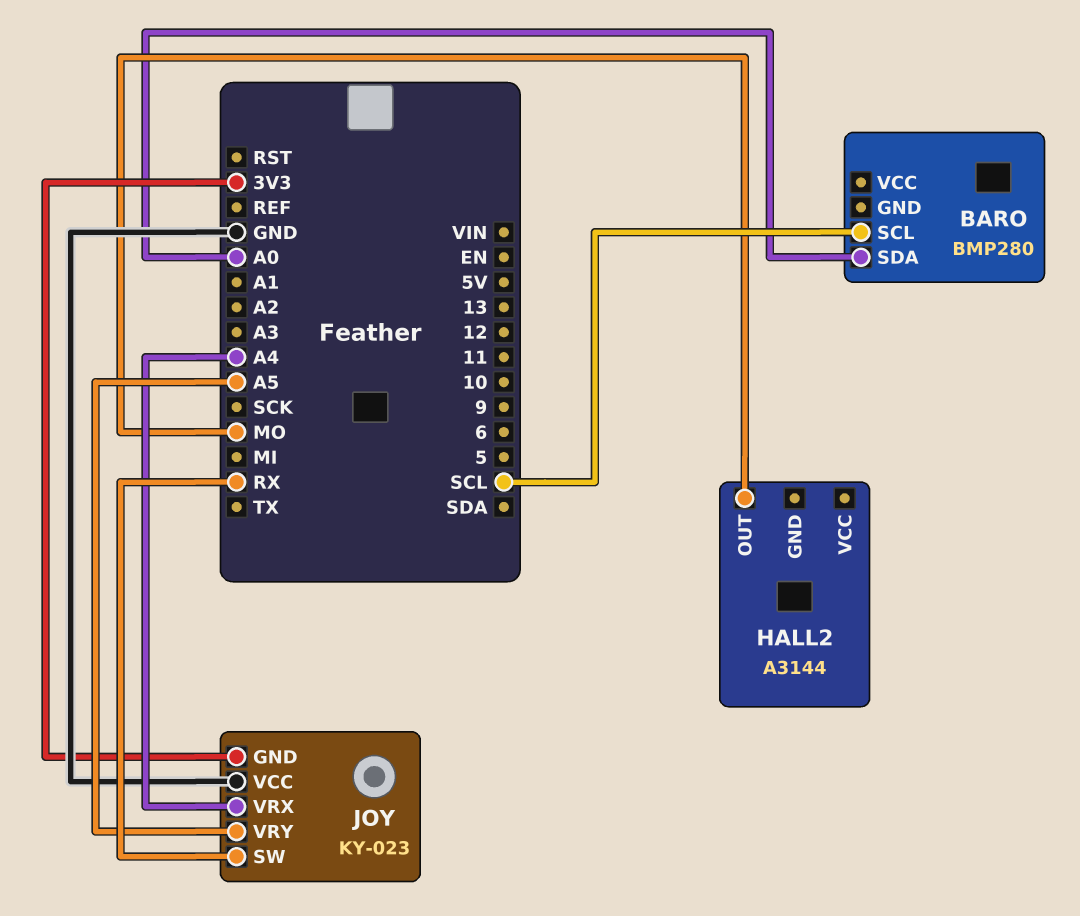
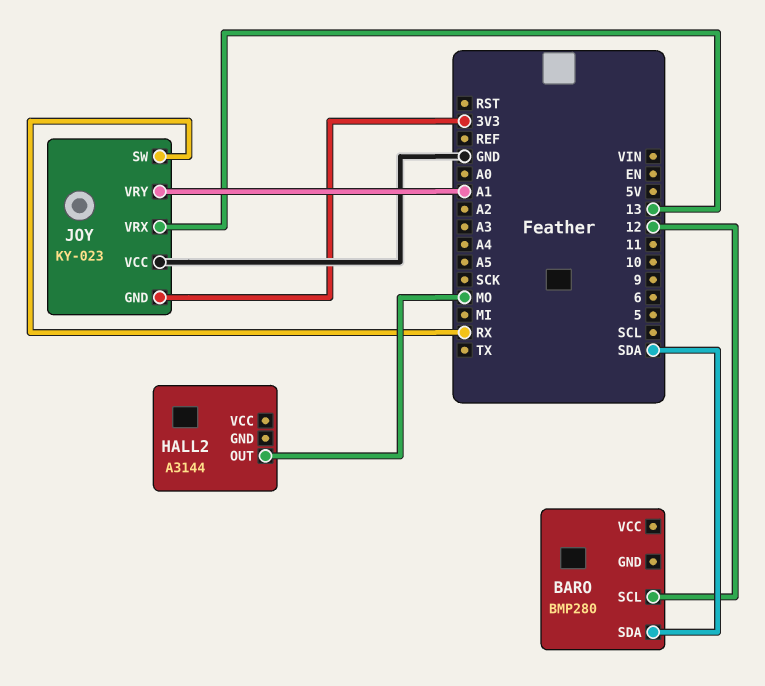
BARO pin SCL: SCL -> 12
BARO pin SDA: A0 -> SDA
JOY pin VRX: A4 -> 13
JOY pin VRY: A5 -> A1

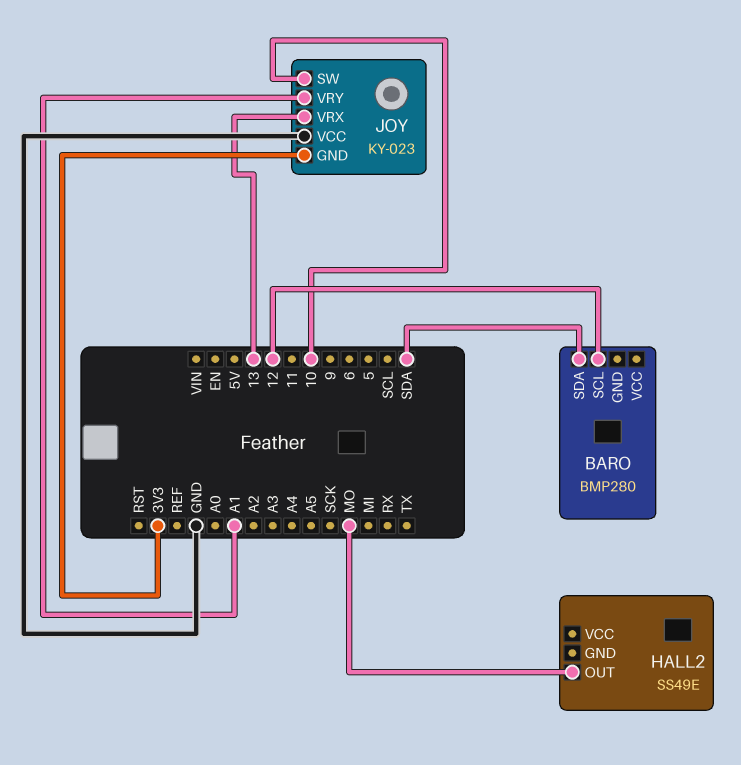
HALL2: A3144 -> SS49E
JOY pin SW: RX -> 10

